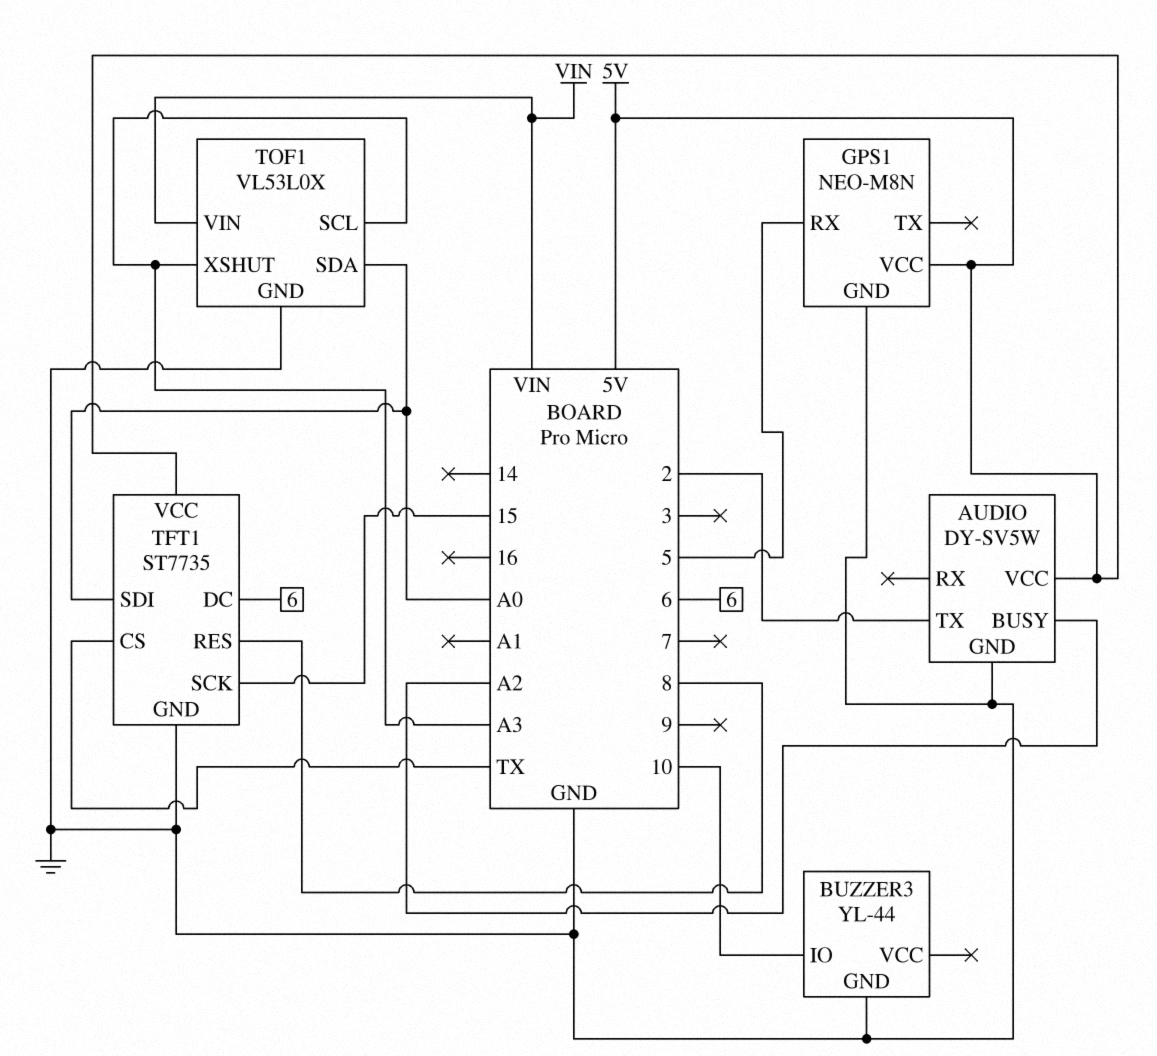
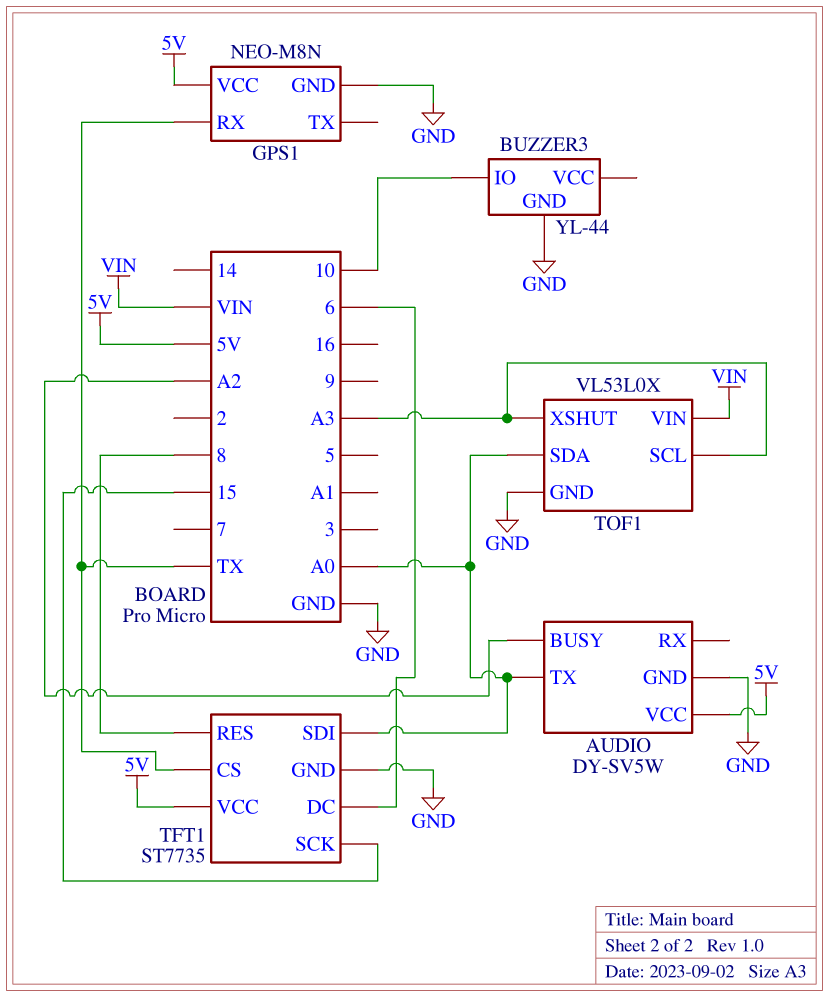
AUDIO pin TX: 2 -> A0
GPS1 pin RX: 5 -> TX

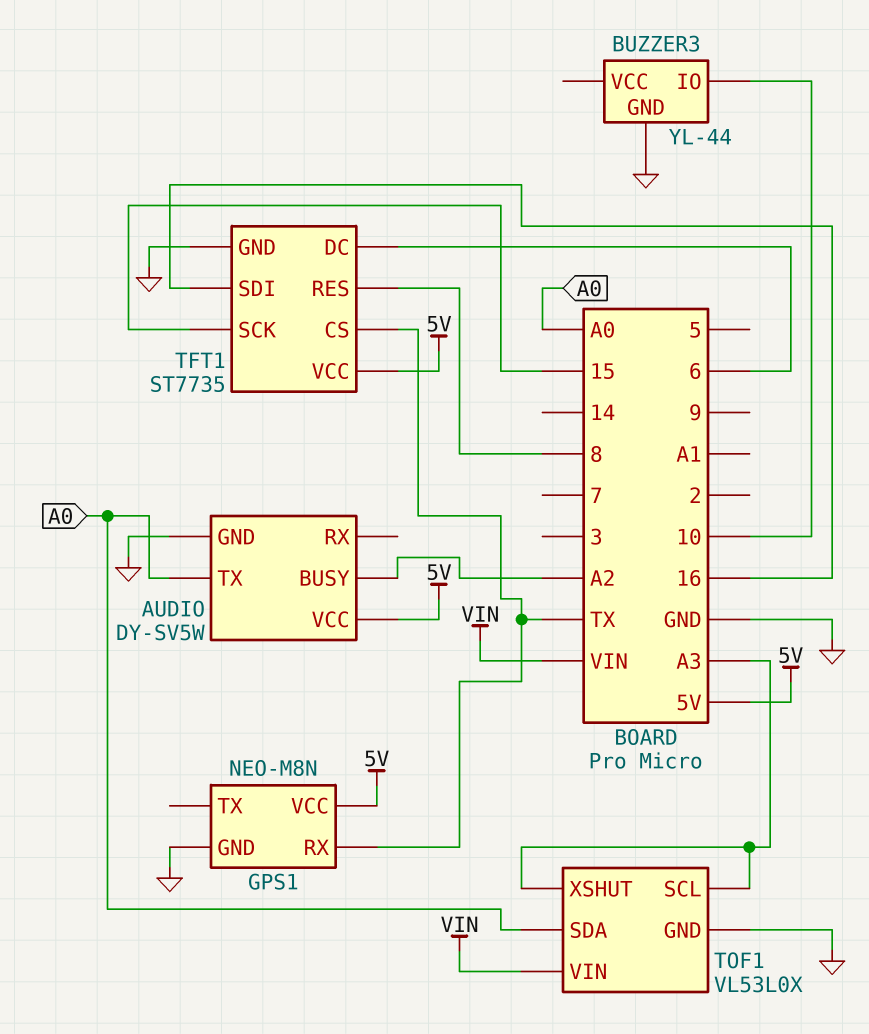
TFT1 pin SDI: A0 -> 16

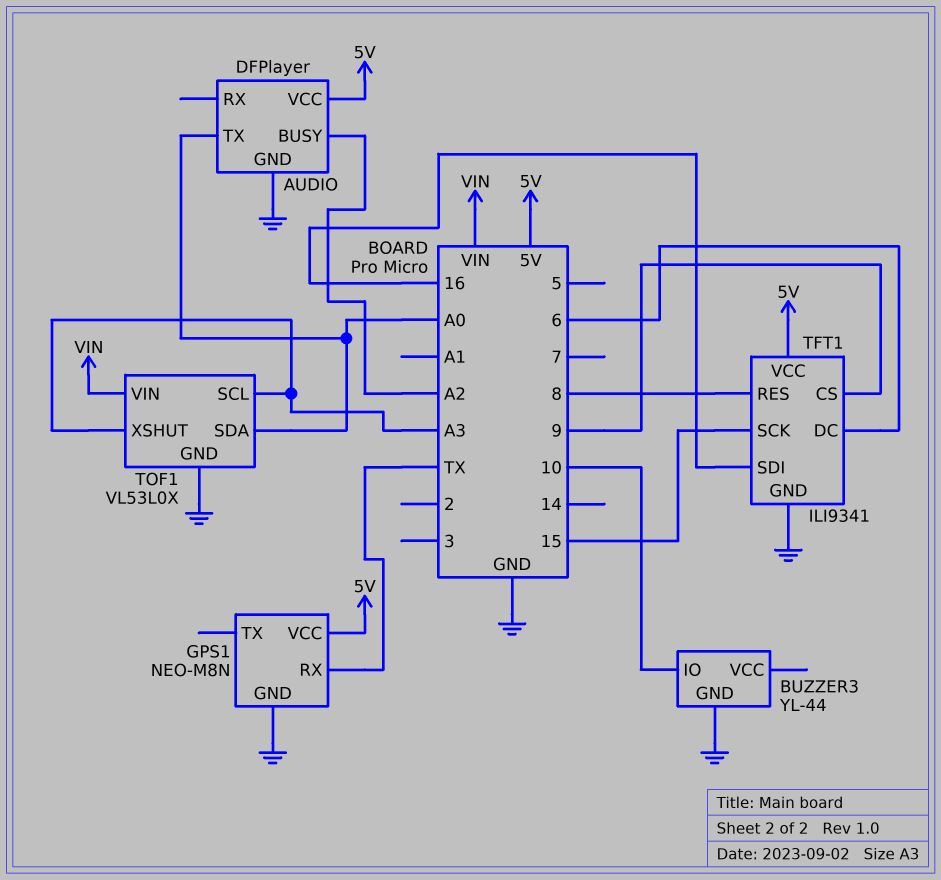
AUDIO: DY-SV5W -> DFPlayer
TFT1: ST7735 -> ILI9341
TFT1 pin CS: TX -> 9

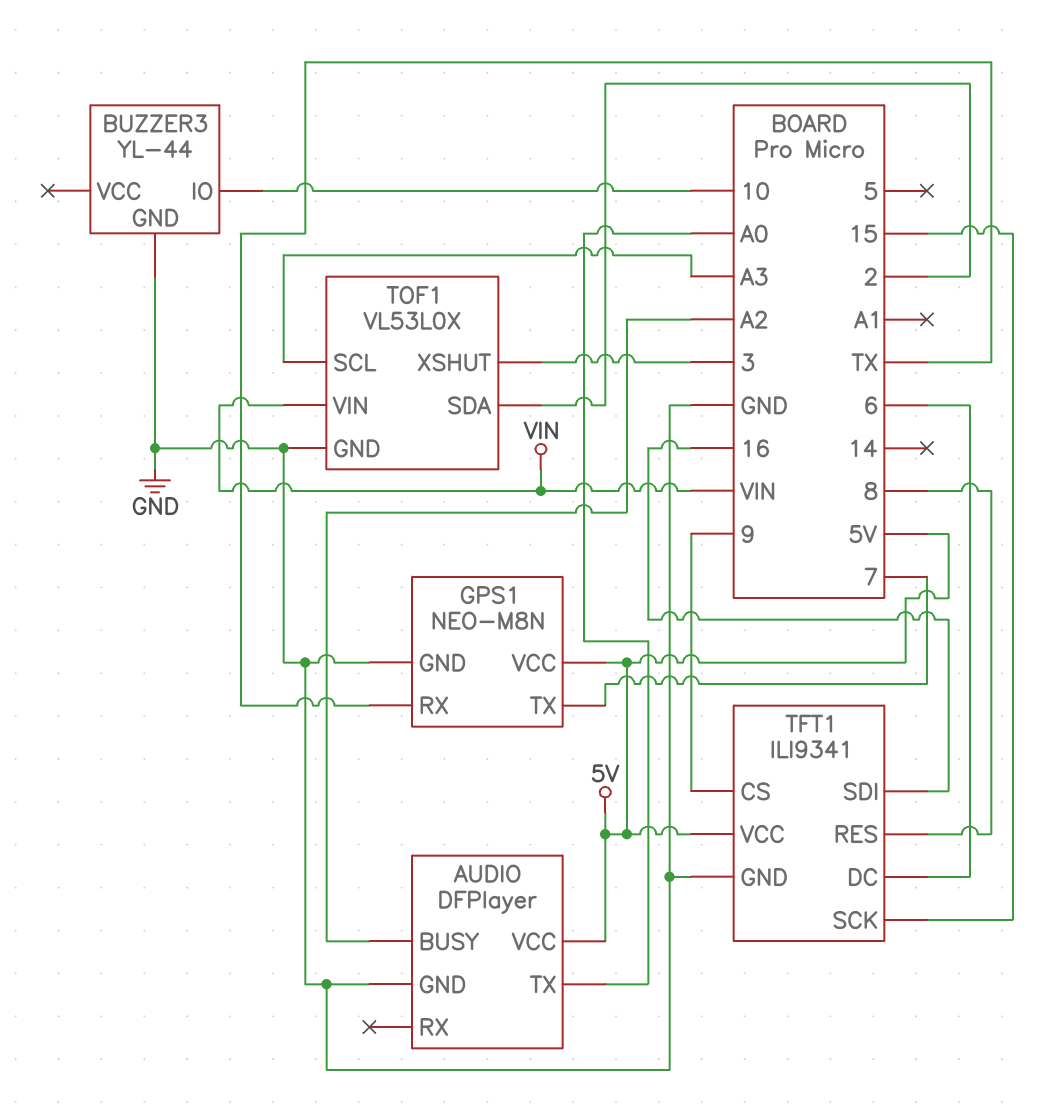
GPS1 pin TX: none -> 7
TOF1 pin SDA: A0 -> 2
TOF1 pin XSHUT: A3 -> 3

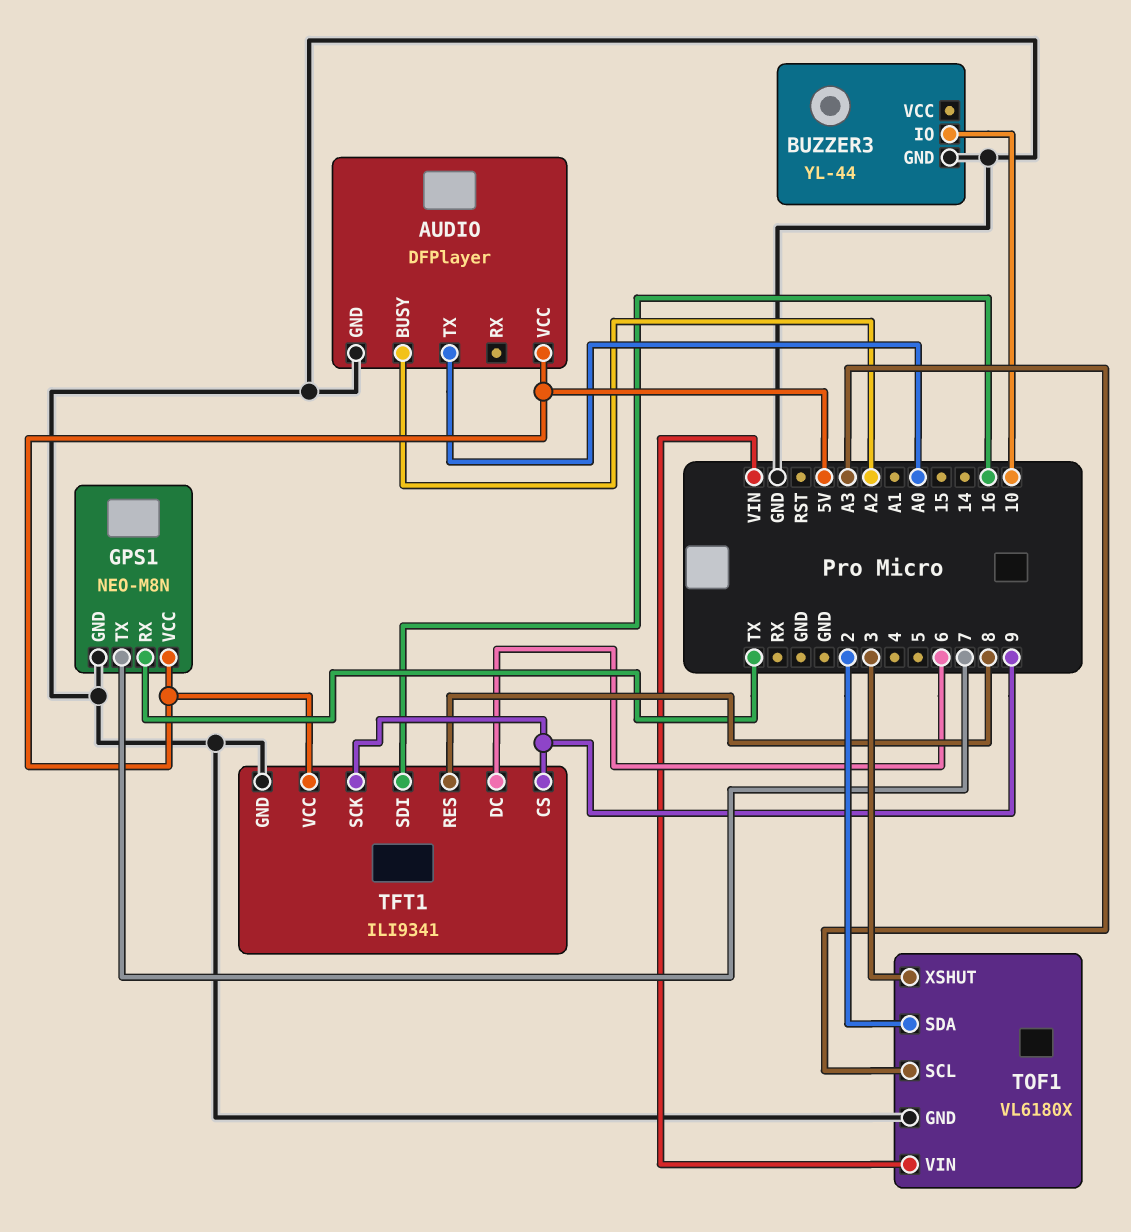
TFT1 pin SCK: 15 -> 9
TOF1: VL53L0X -> VL6180X

